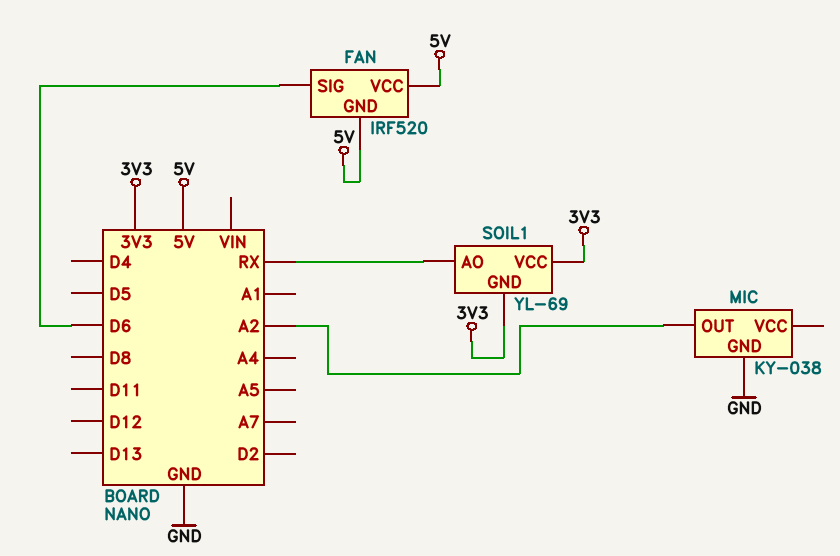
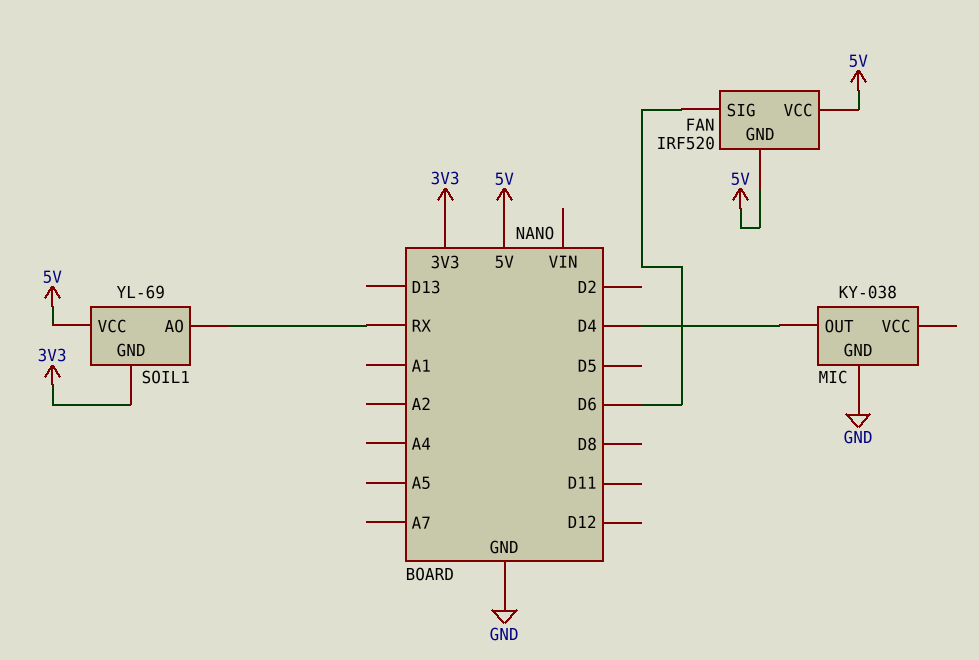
MIC pin OUT: A2 -> D4
SOIL1 pin VCC: 3V3 -> 5V

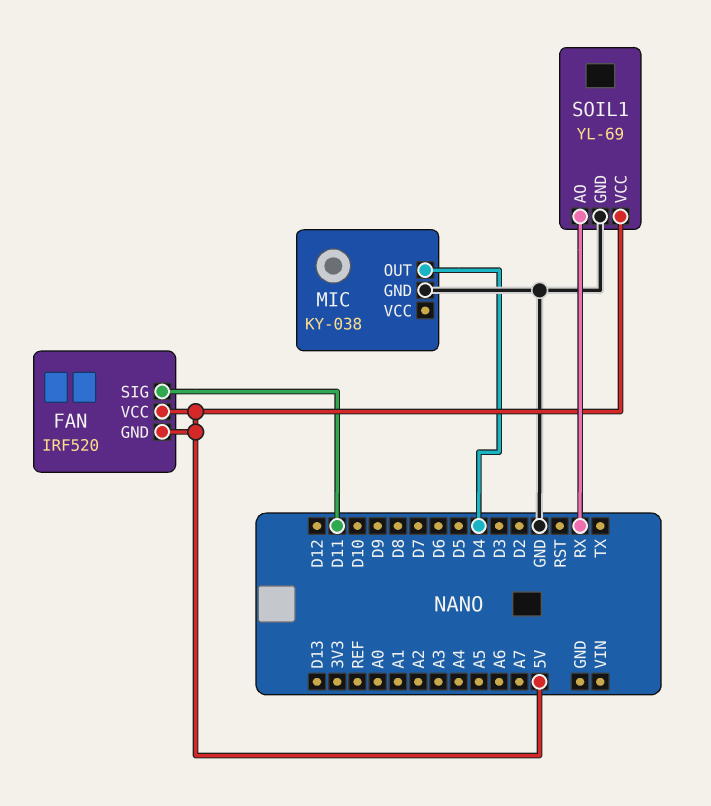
FAN pin SIG: D6 -> D11
SOIL1 pin GND: 3V3 -> GND

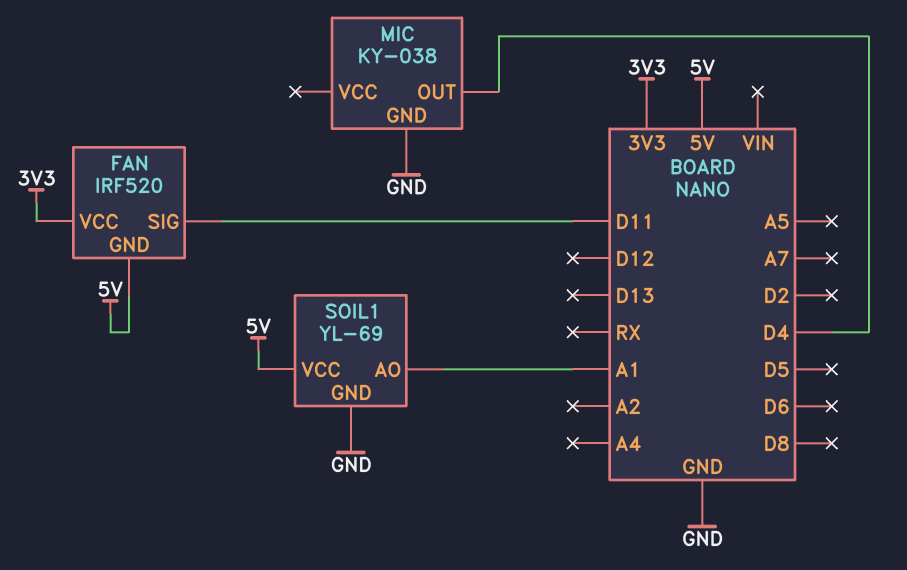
FAN pin VCC: 5V -> 3V3
SOIL1 pin AO: RX -> A1

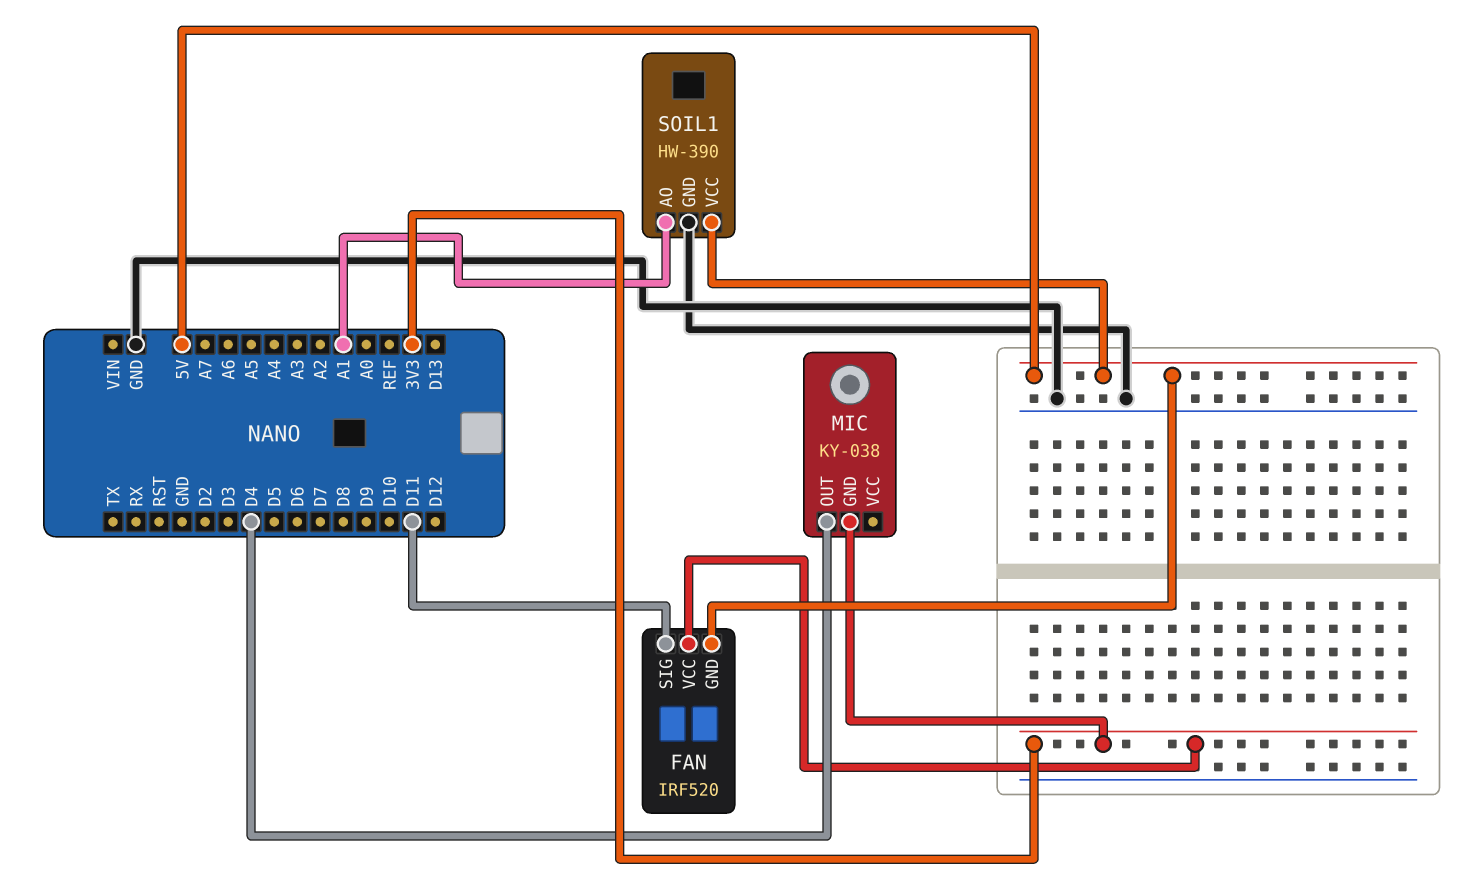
MIC pin GND: GND -> 3V3
SOIL1: YL-69 -> HW-390

